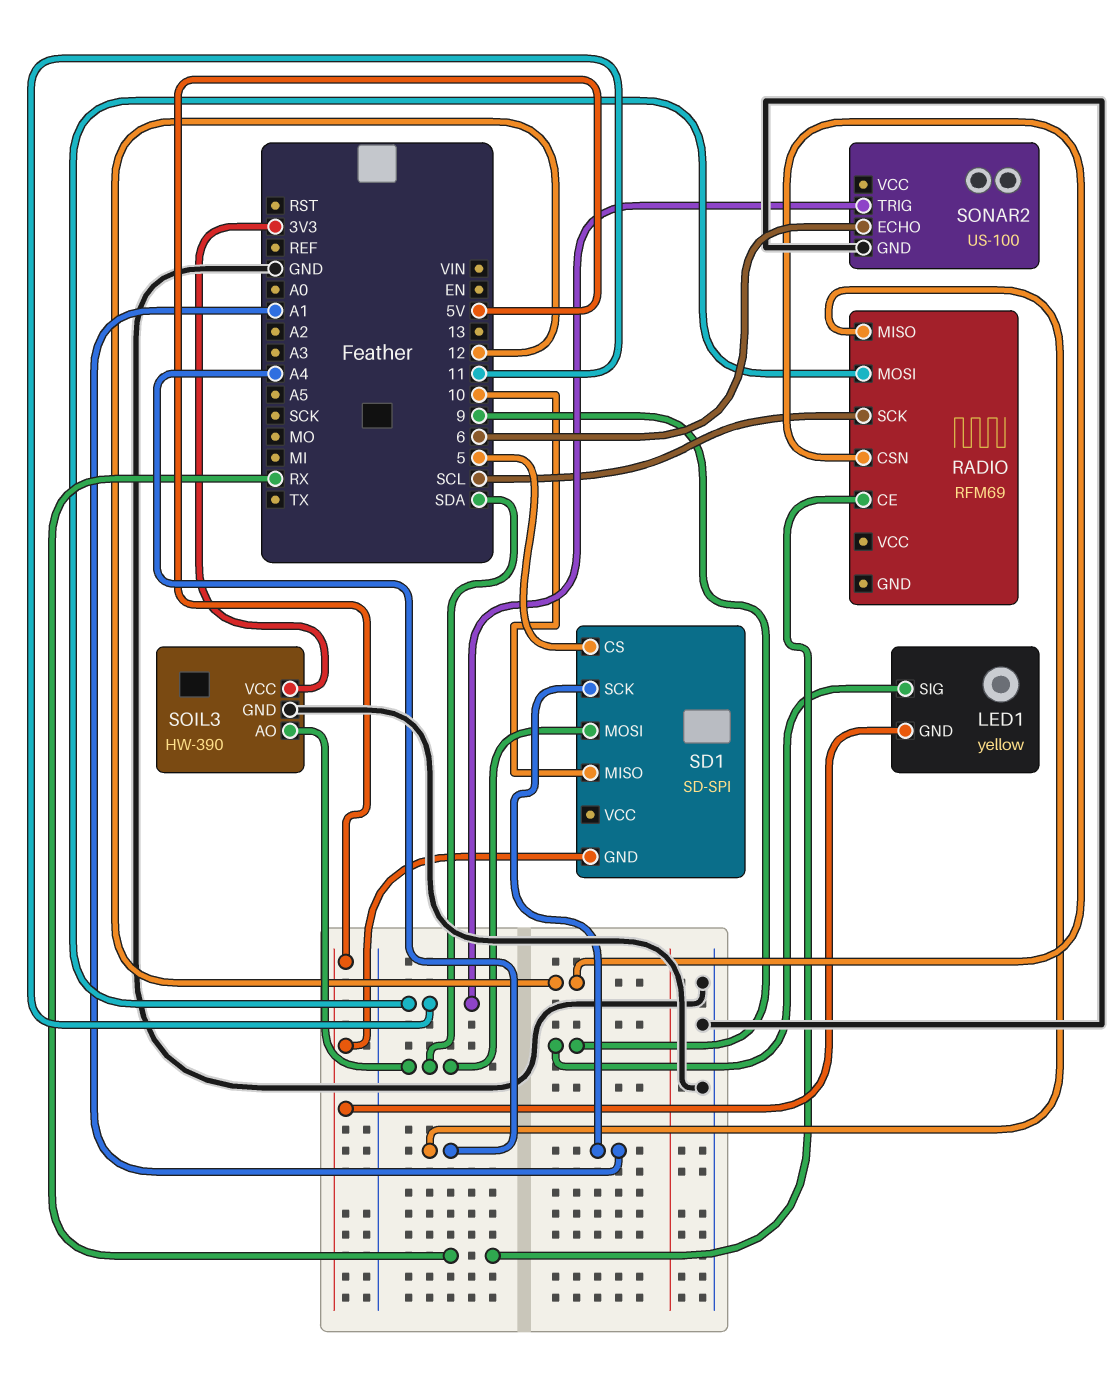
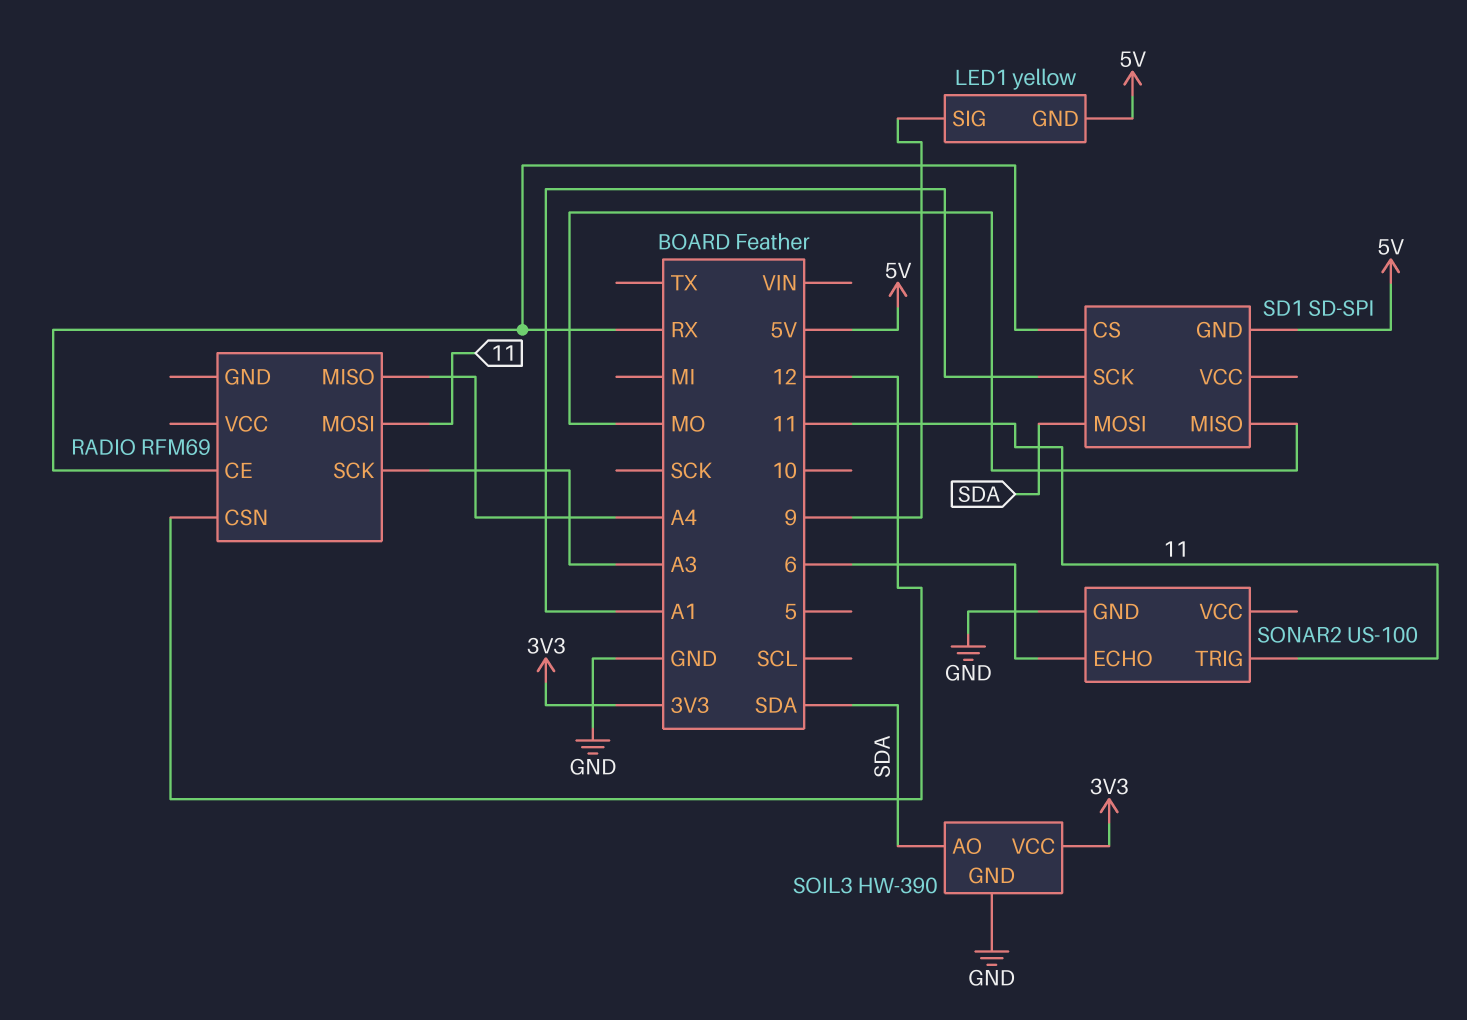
RADIO pin SCK: SCL -> A3
SD1 pin CS: 5 -> RX
SD1 pin MISO: 10 -> MO

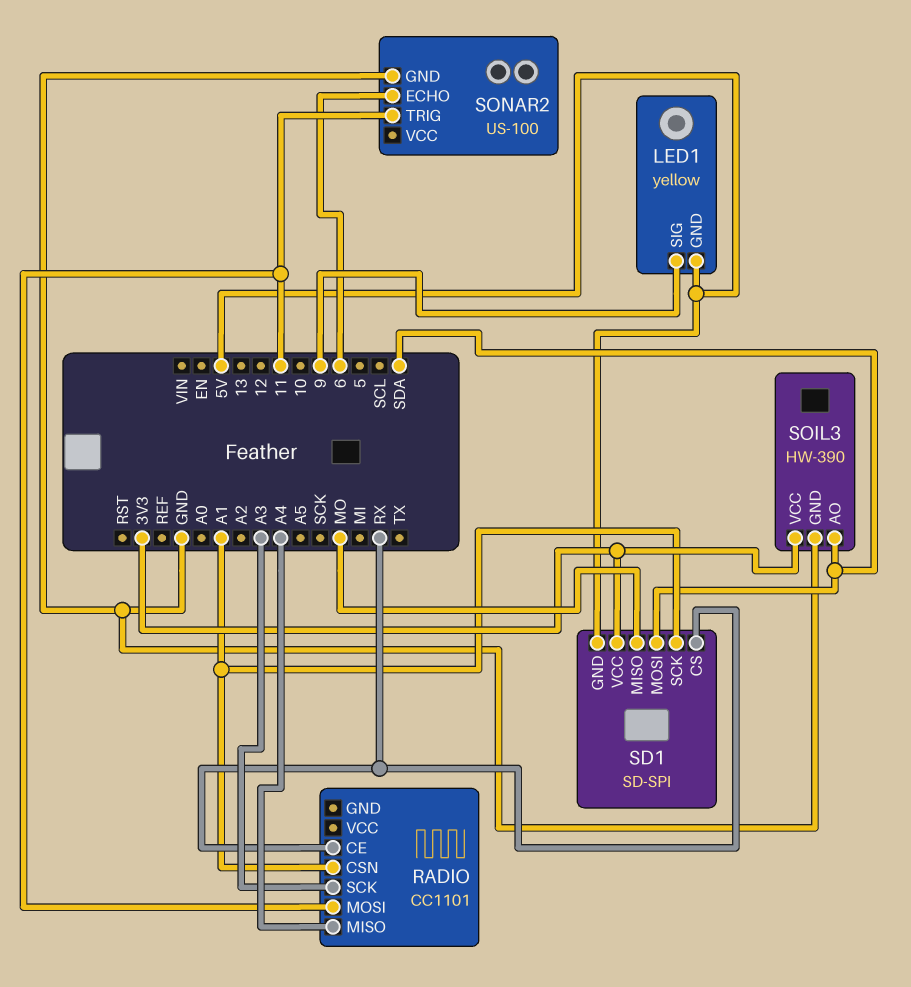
RADIO: RFM69 -> CC1101
RADIO pin CSN: 12 -> A1
SD1 pin VCC: none -> 3V3

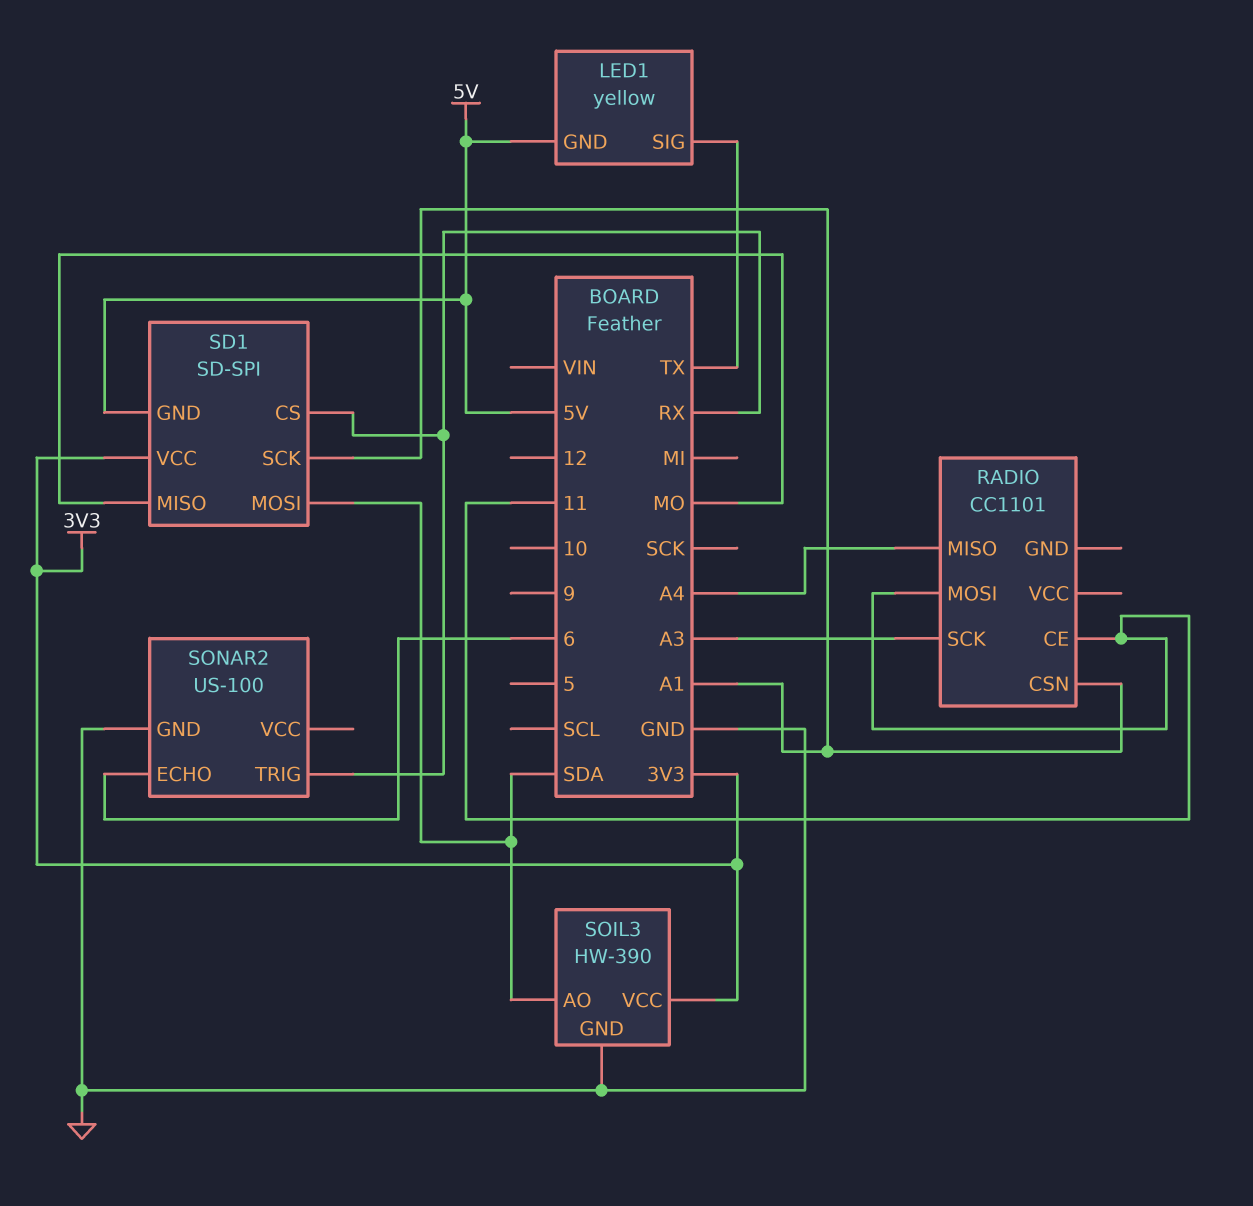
LED1 pin SIG: 9 -> TX
RADIO pin CE: RX -> 11
SONAR2 pin TRIG: 11 -> RX

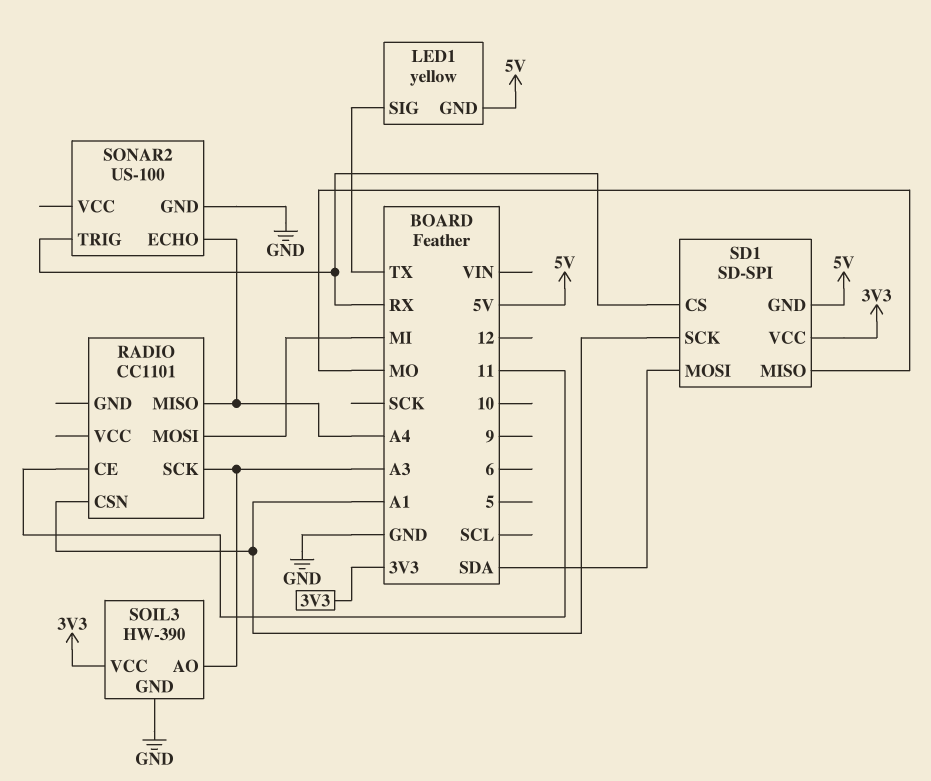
RADIO pin MOSI: 11 -> MI
SOIL3 pin AO: SDA -> A3
SONAR2 pin ECHO: 6 -> A4

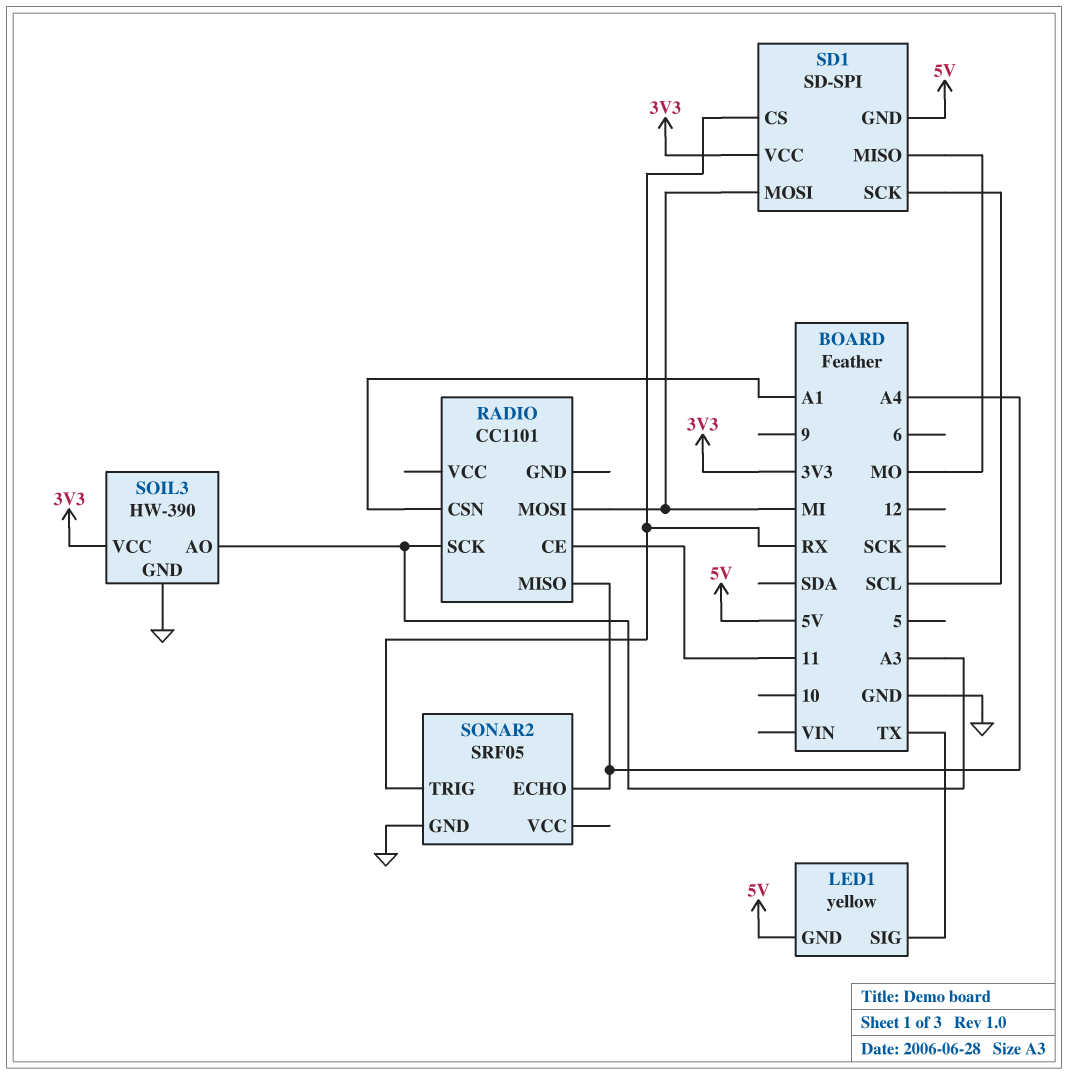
SD1 pin MOSI: SDA -> MI
SD1 pin SCK: A1 -> SCL
SONAR2: US-100 -> SRF05

